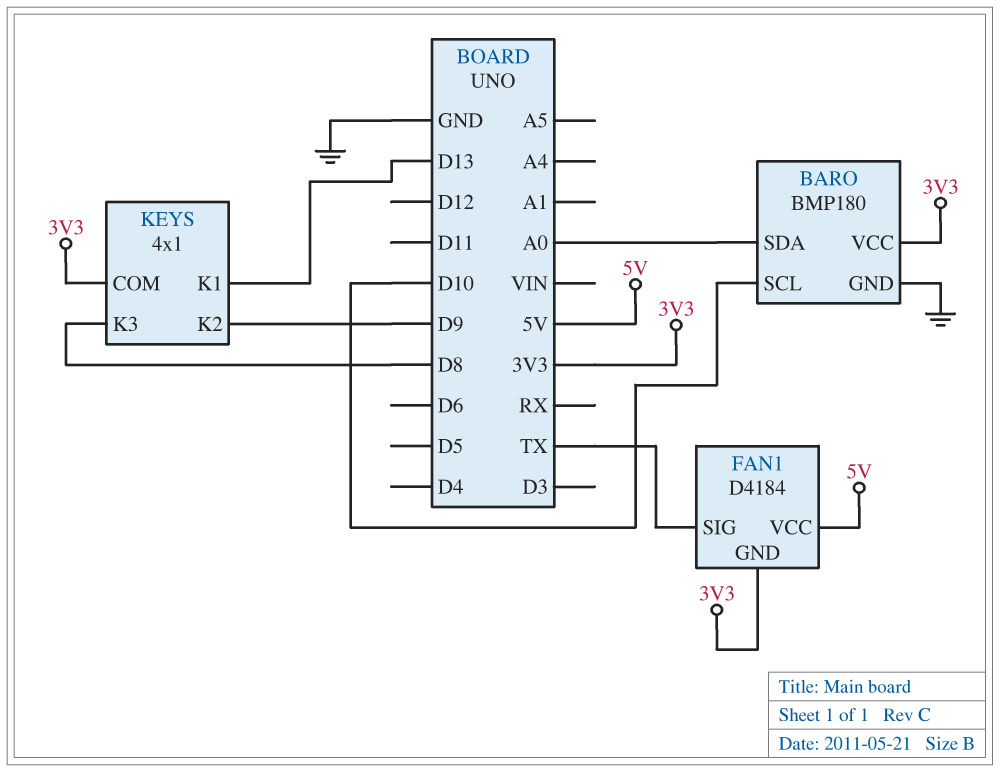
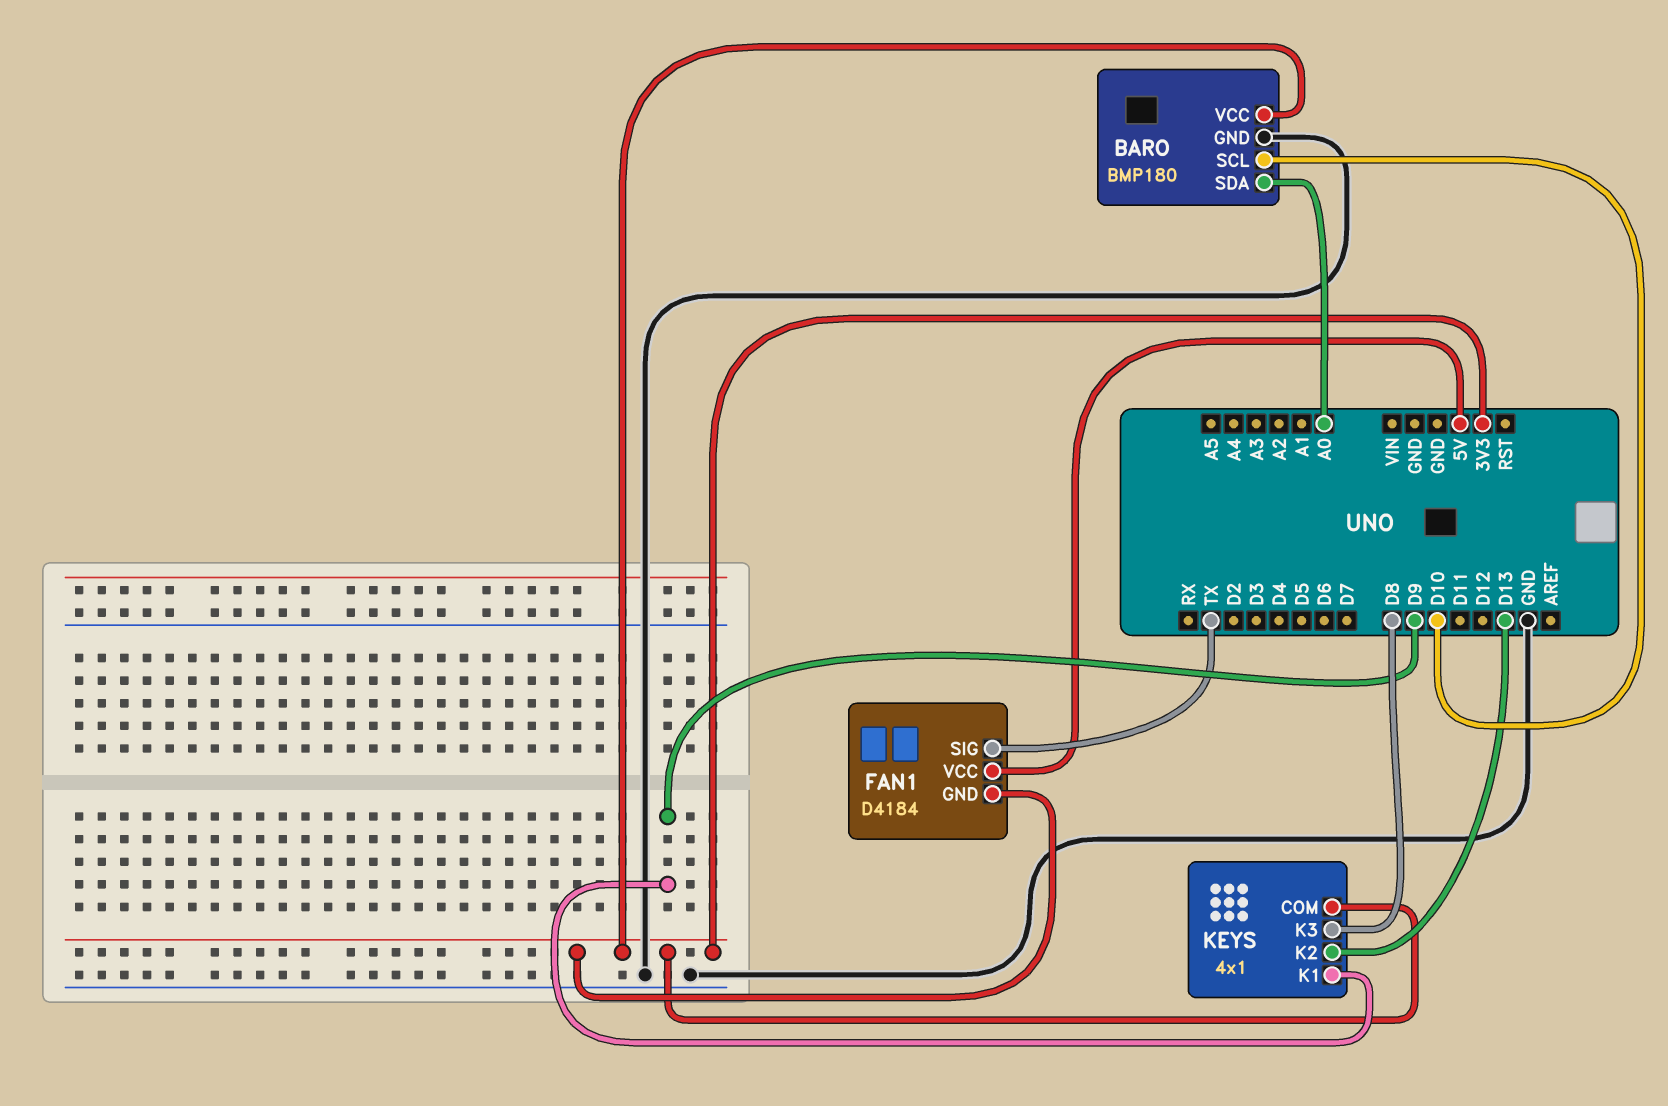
KEYS pin K1: D13 -> D9
KEYS pin K2: D9 -> D13

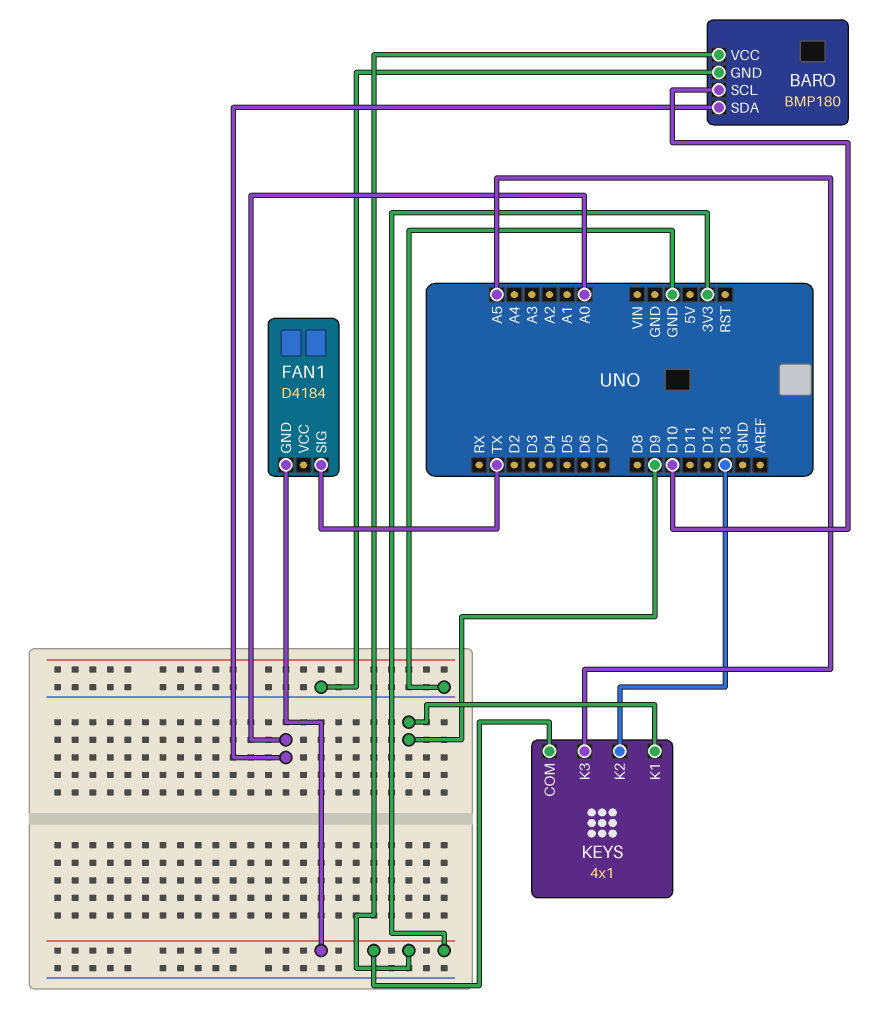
FAN1 pin VCC: 5V -> none
KEYS pin K3: D8 -> A5

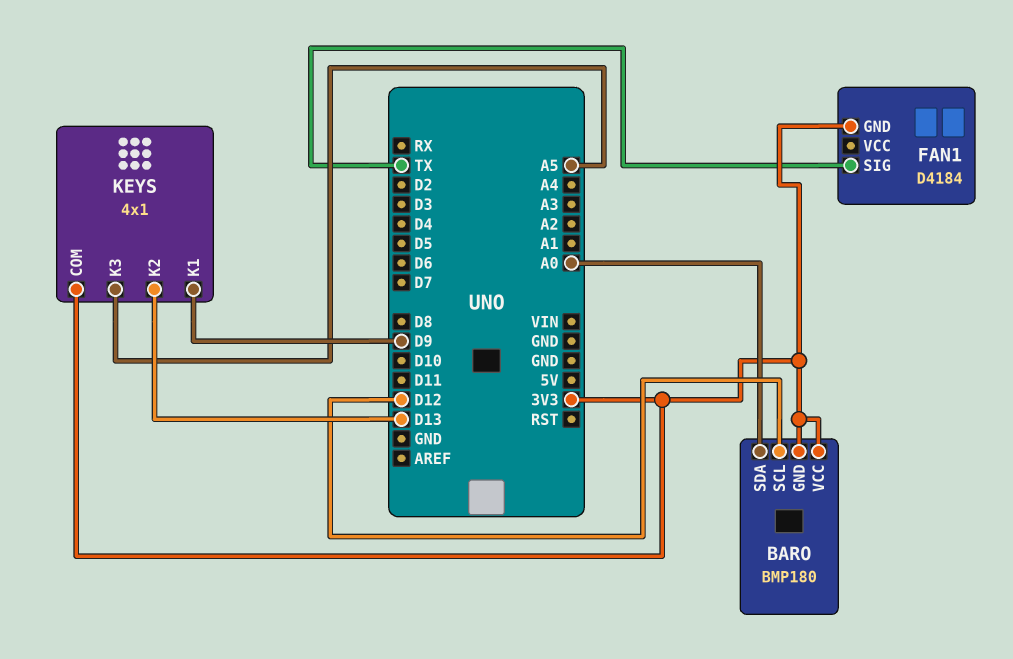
BARO pin GND: GND -> 3V3
BARO pin SCL: D10 -> D12

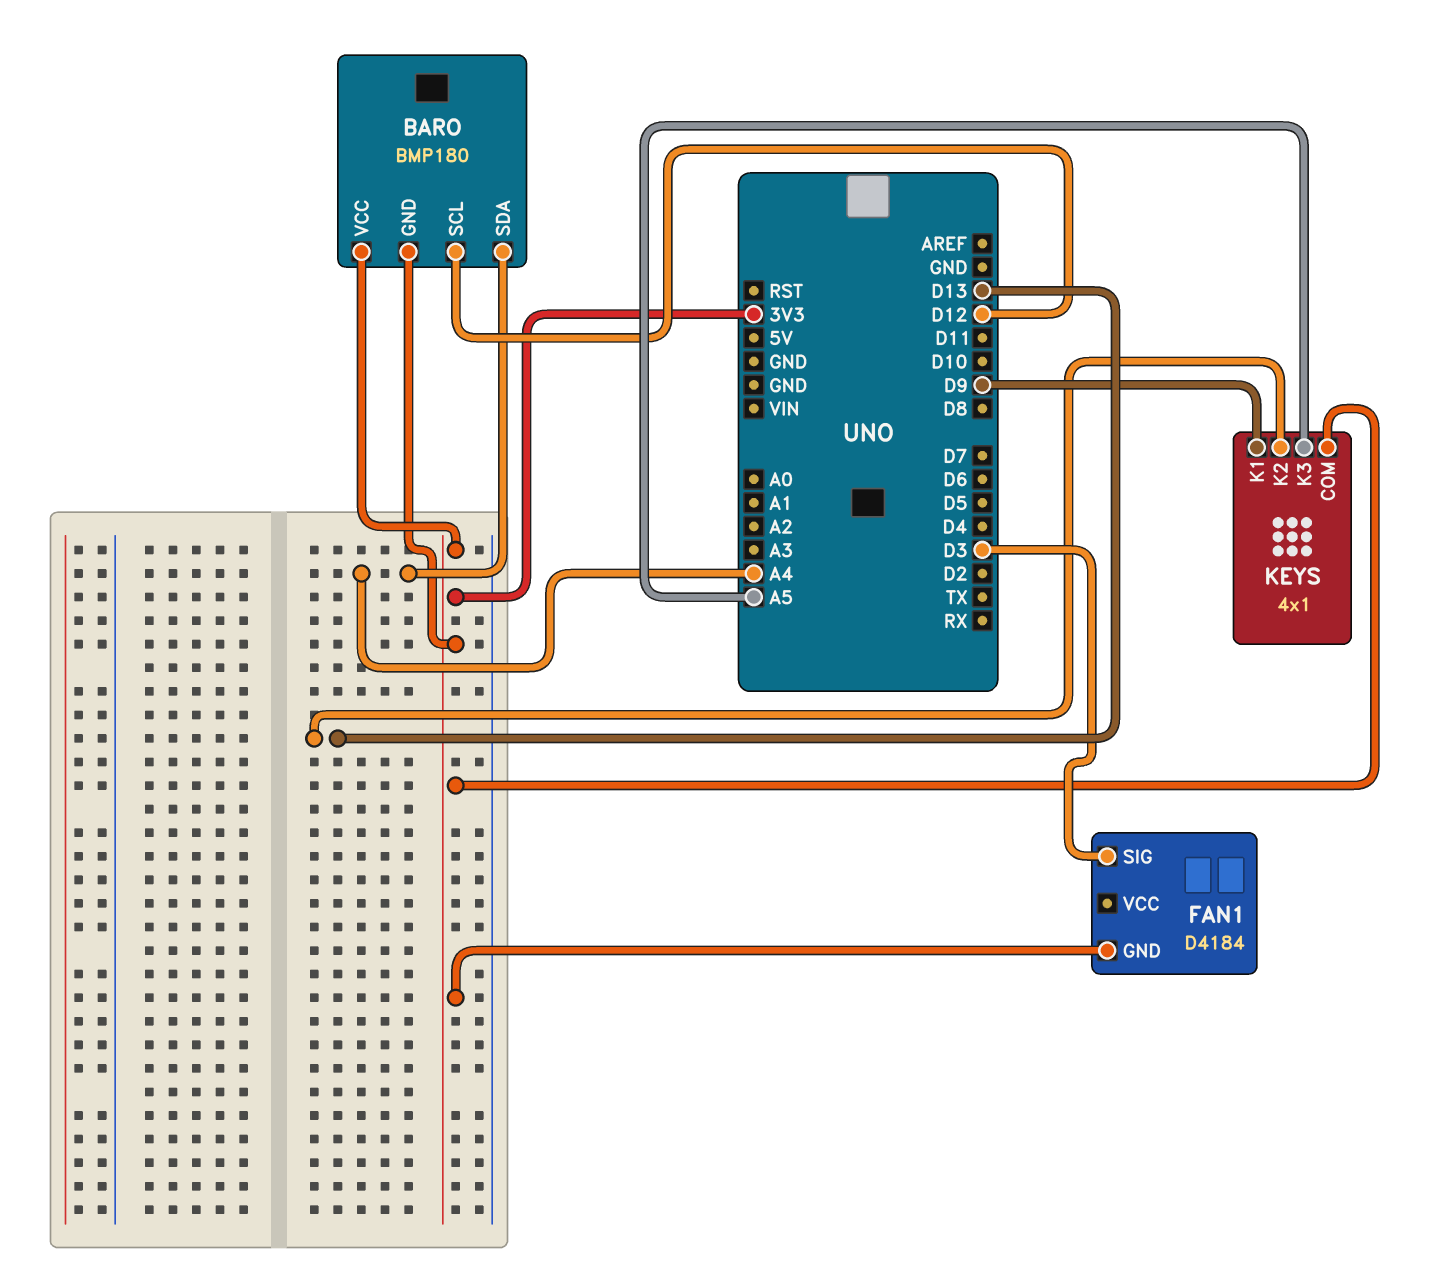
BARO pin SDA: A0 -> A4
FAN1 pin SIG: TX -> D3

